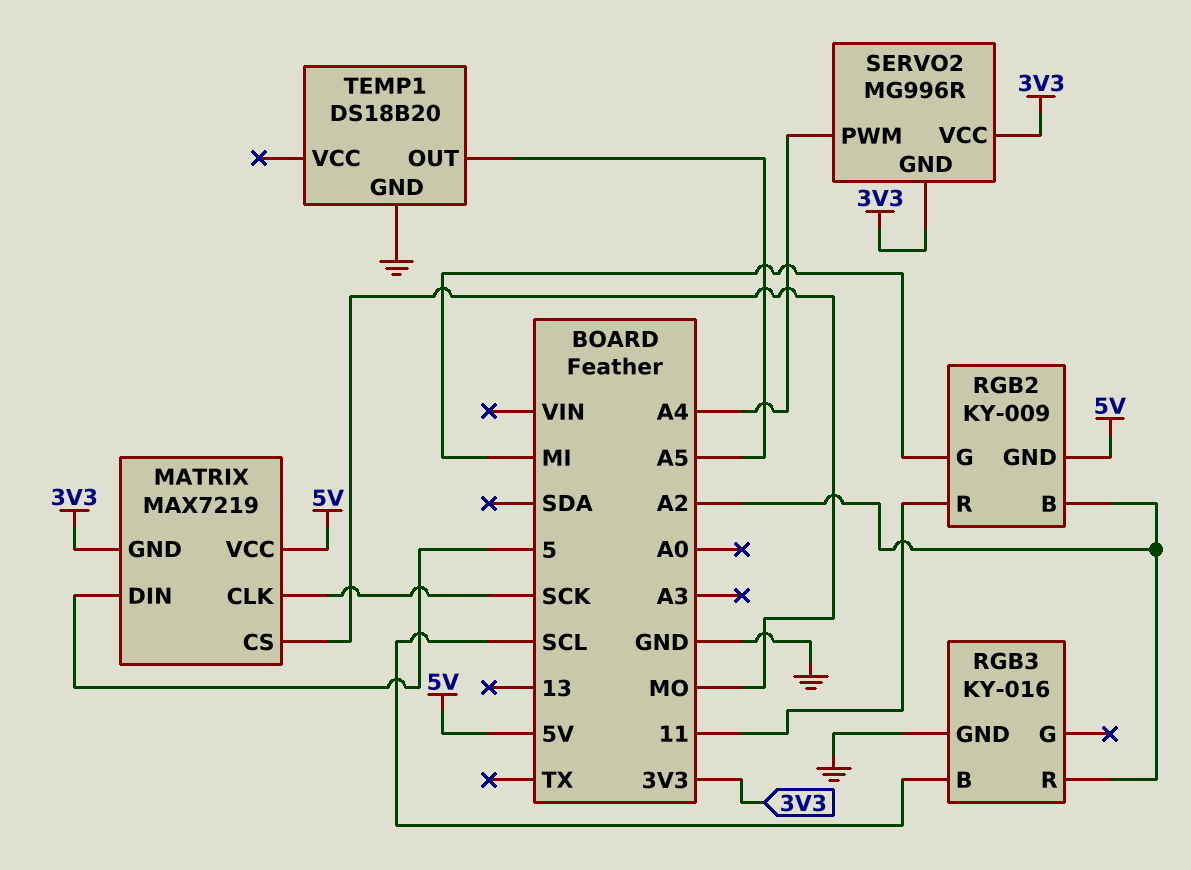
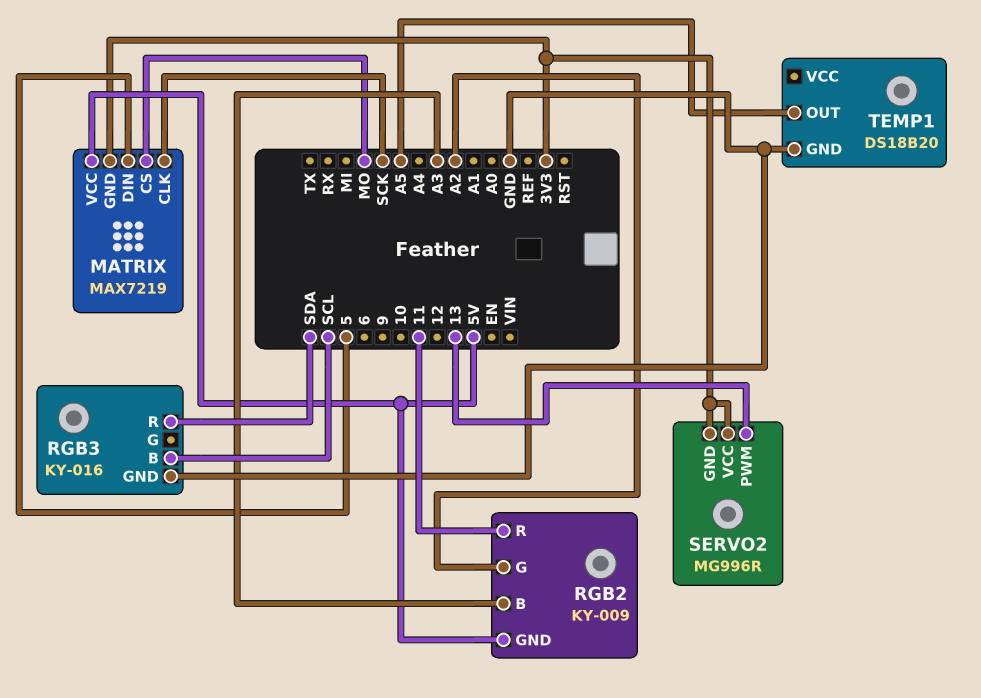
RGB2 pin B: A2 -> A3
RGB2 pin G: MI -> A2
RGB3 pin R: A2 -> SDA
SERVO2 pin PWM: A4 -> 13

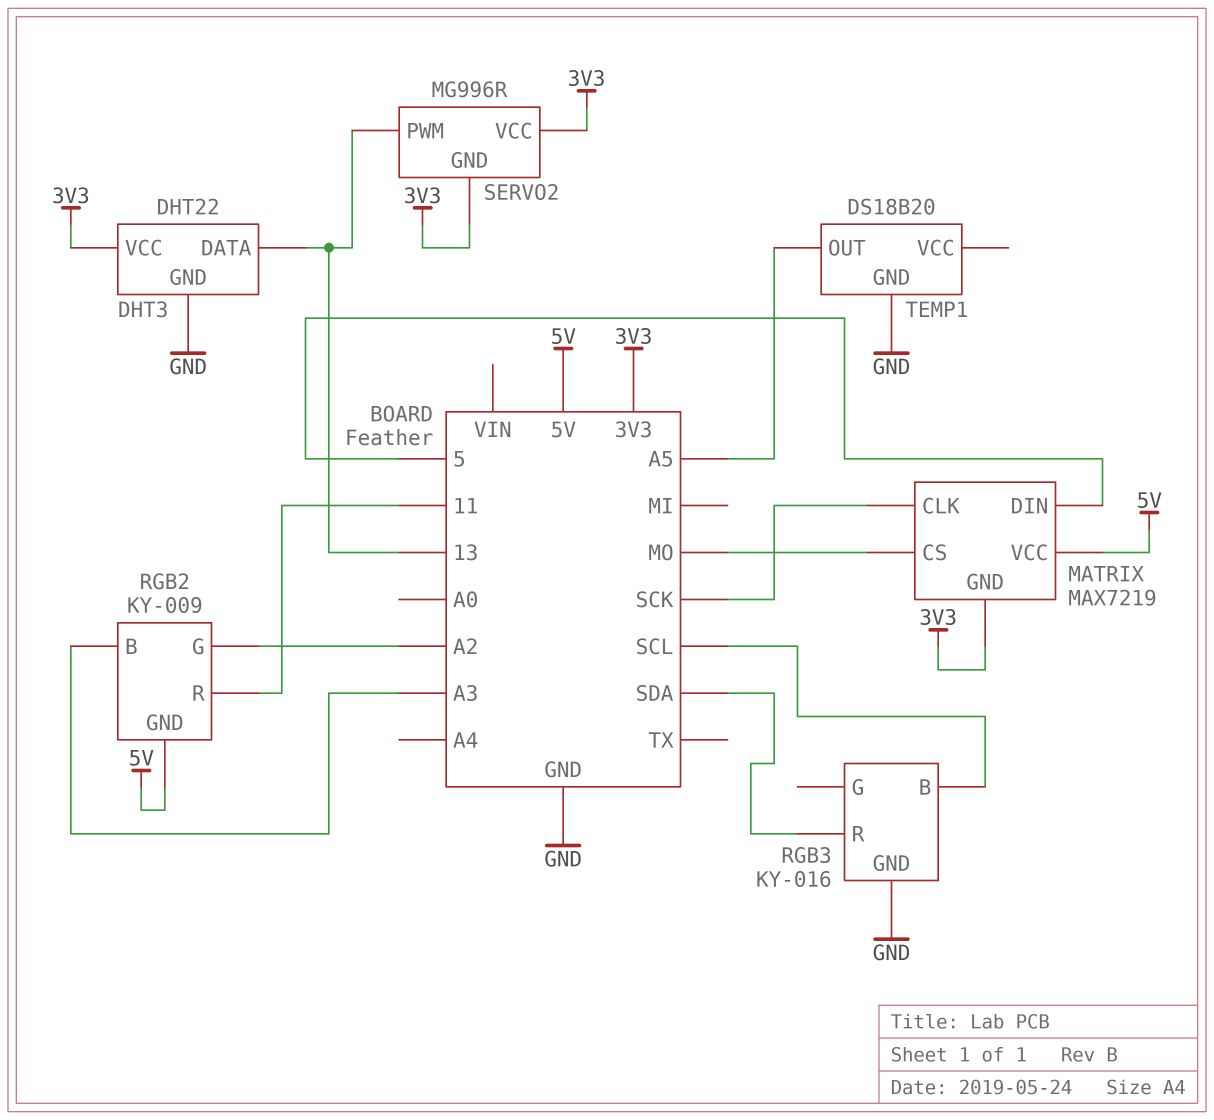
DHT3: none -> DHT22
DHT3 pin DATA: none -> 13
DHT3 pin GND: none -> GND
DHT3 pin VCC: none -> 3V3

